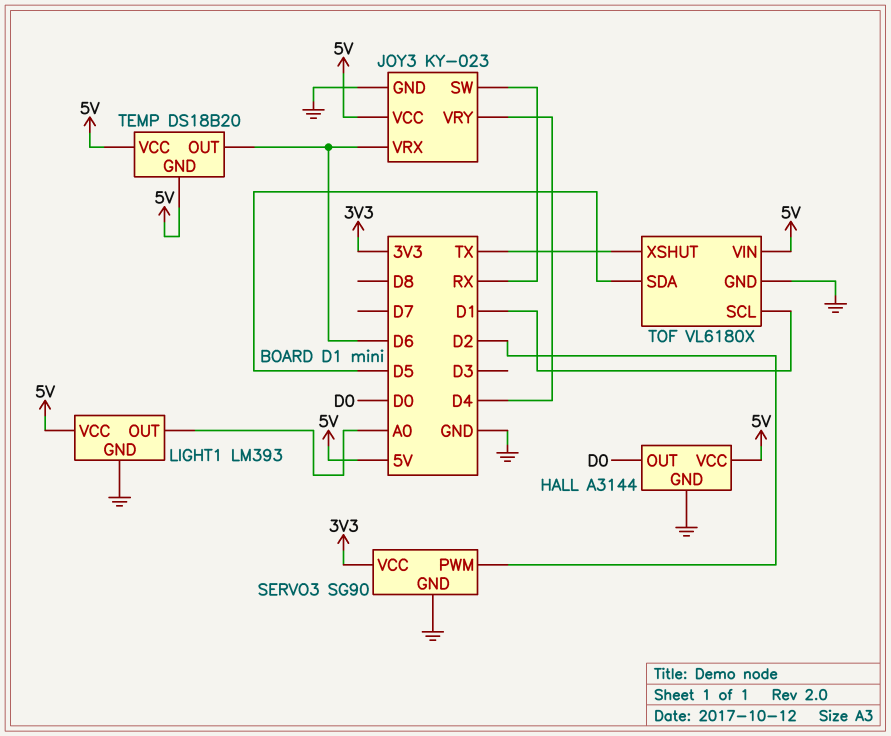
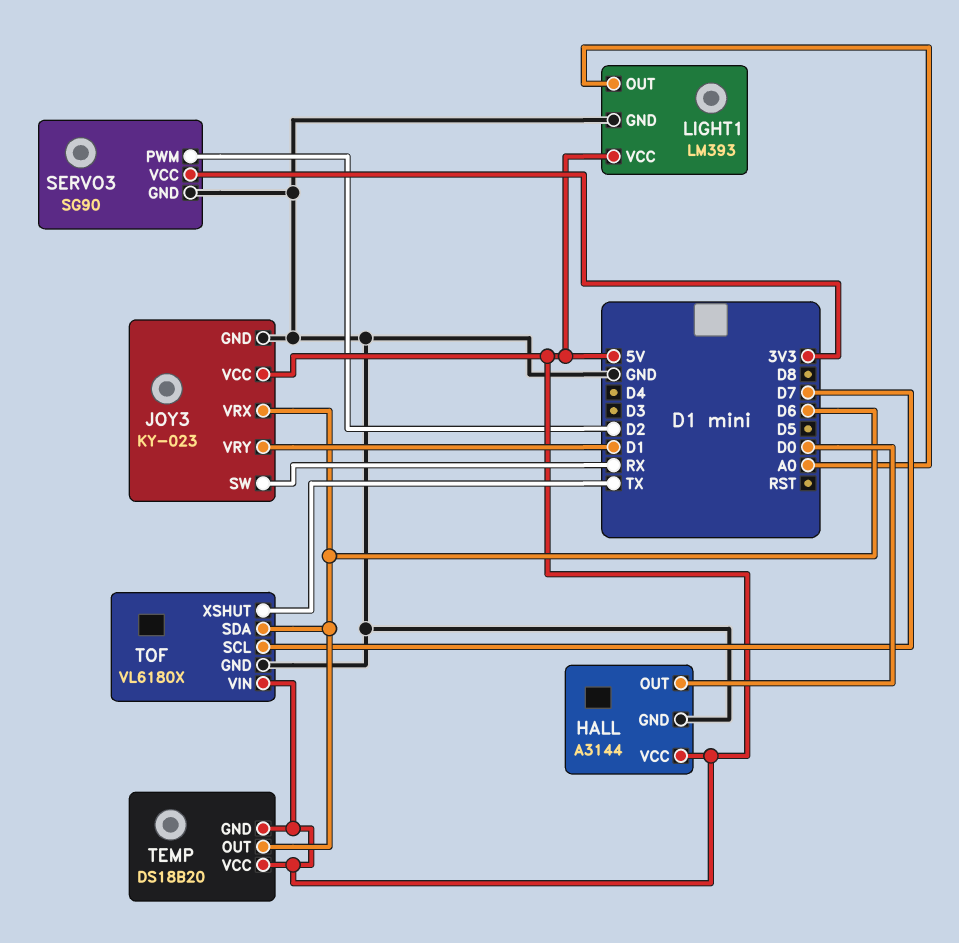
JOY3 pin VRY: D4 -> D1
TOF pin SCL: D1 -> D7
TOF pin SDA: D5 -> D6

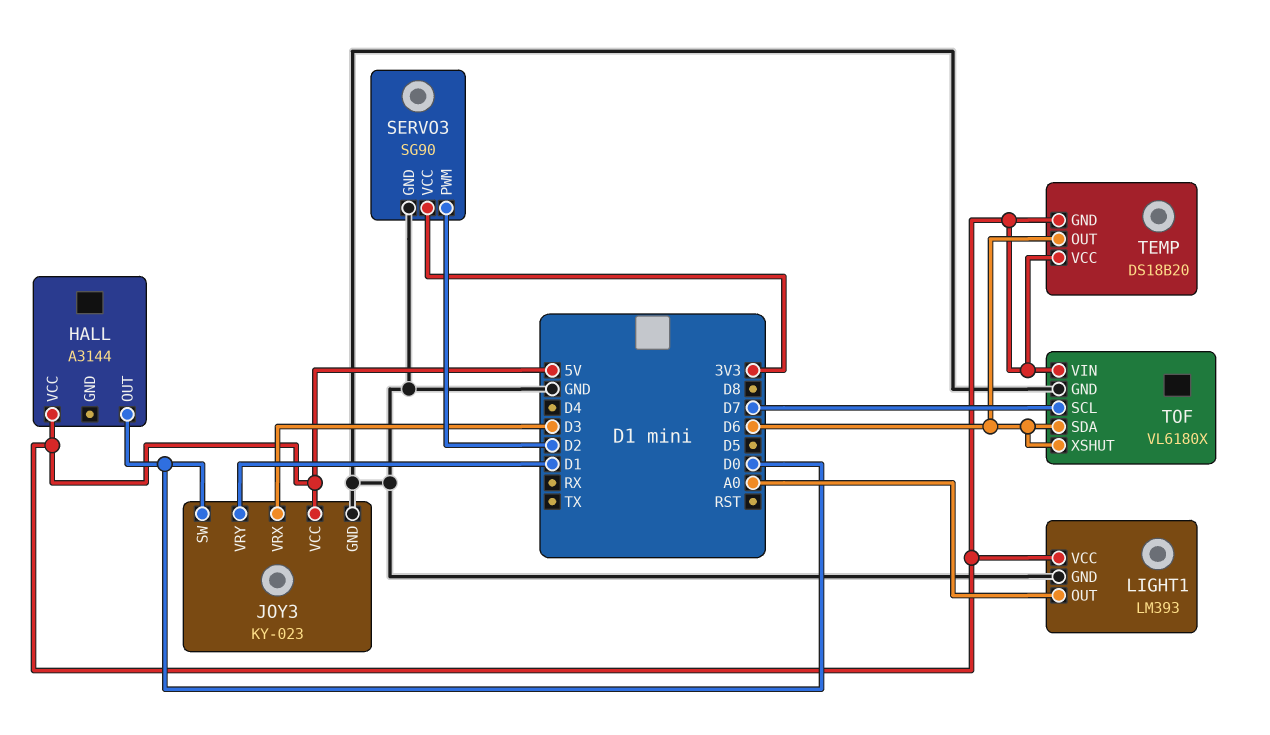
HALL pin GND: GND -> none
JOY3 pin SW: RX -> D0
JOY3 pin VRX: D6 -> D3
TOF pin XSHUT: TX -> D6

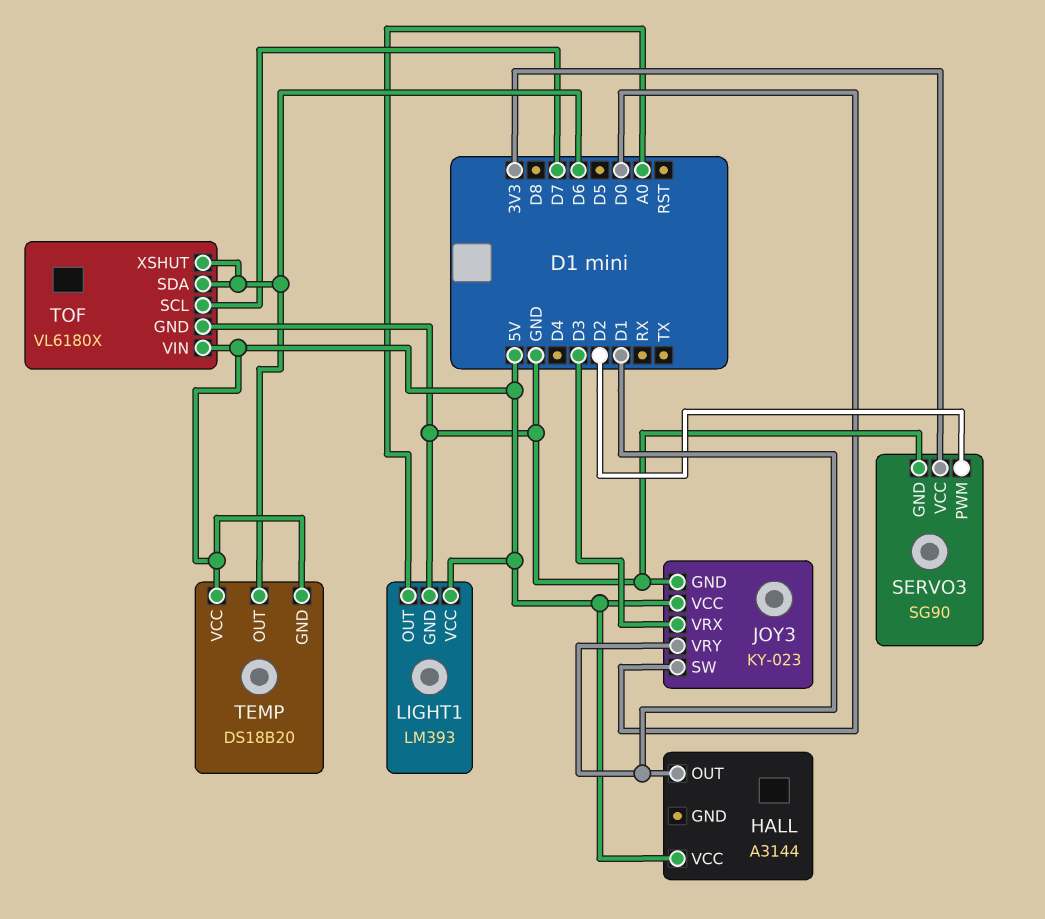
HALL pin OUT: D0 -> D1

